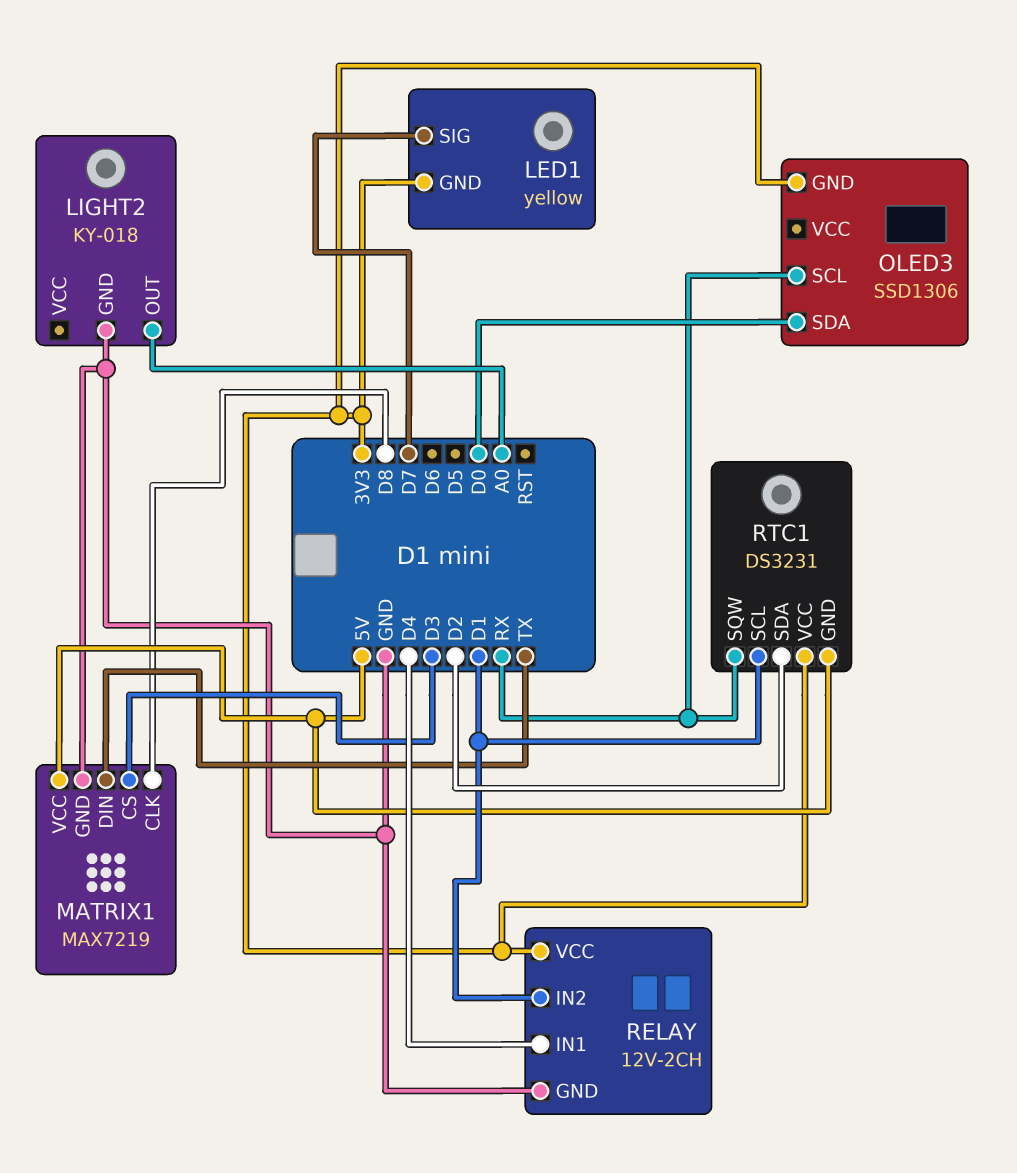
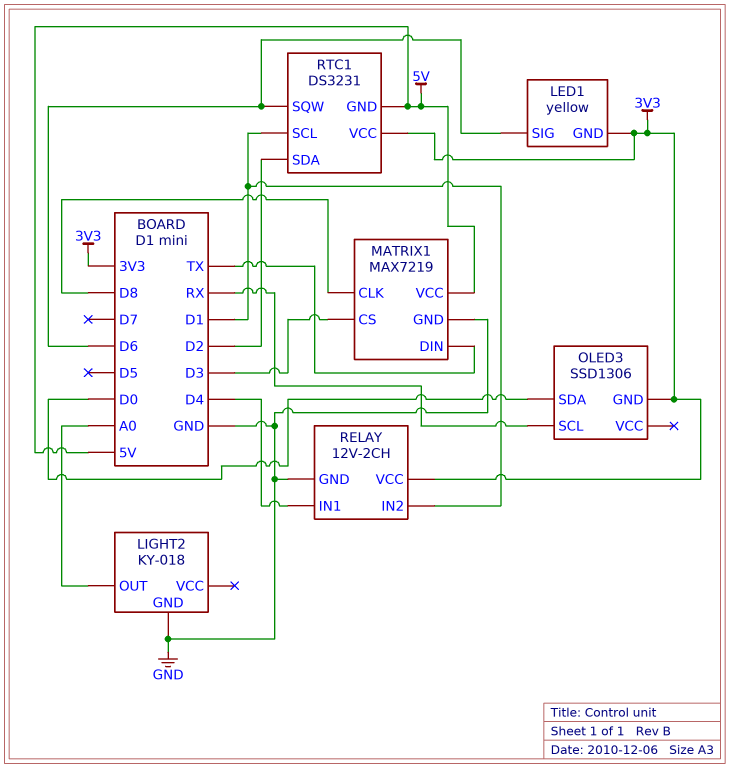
LED1 pin SIG: D7 -> D6
RTC1 pin SQW: RX -> D6

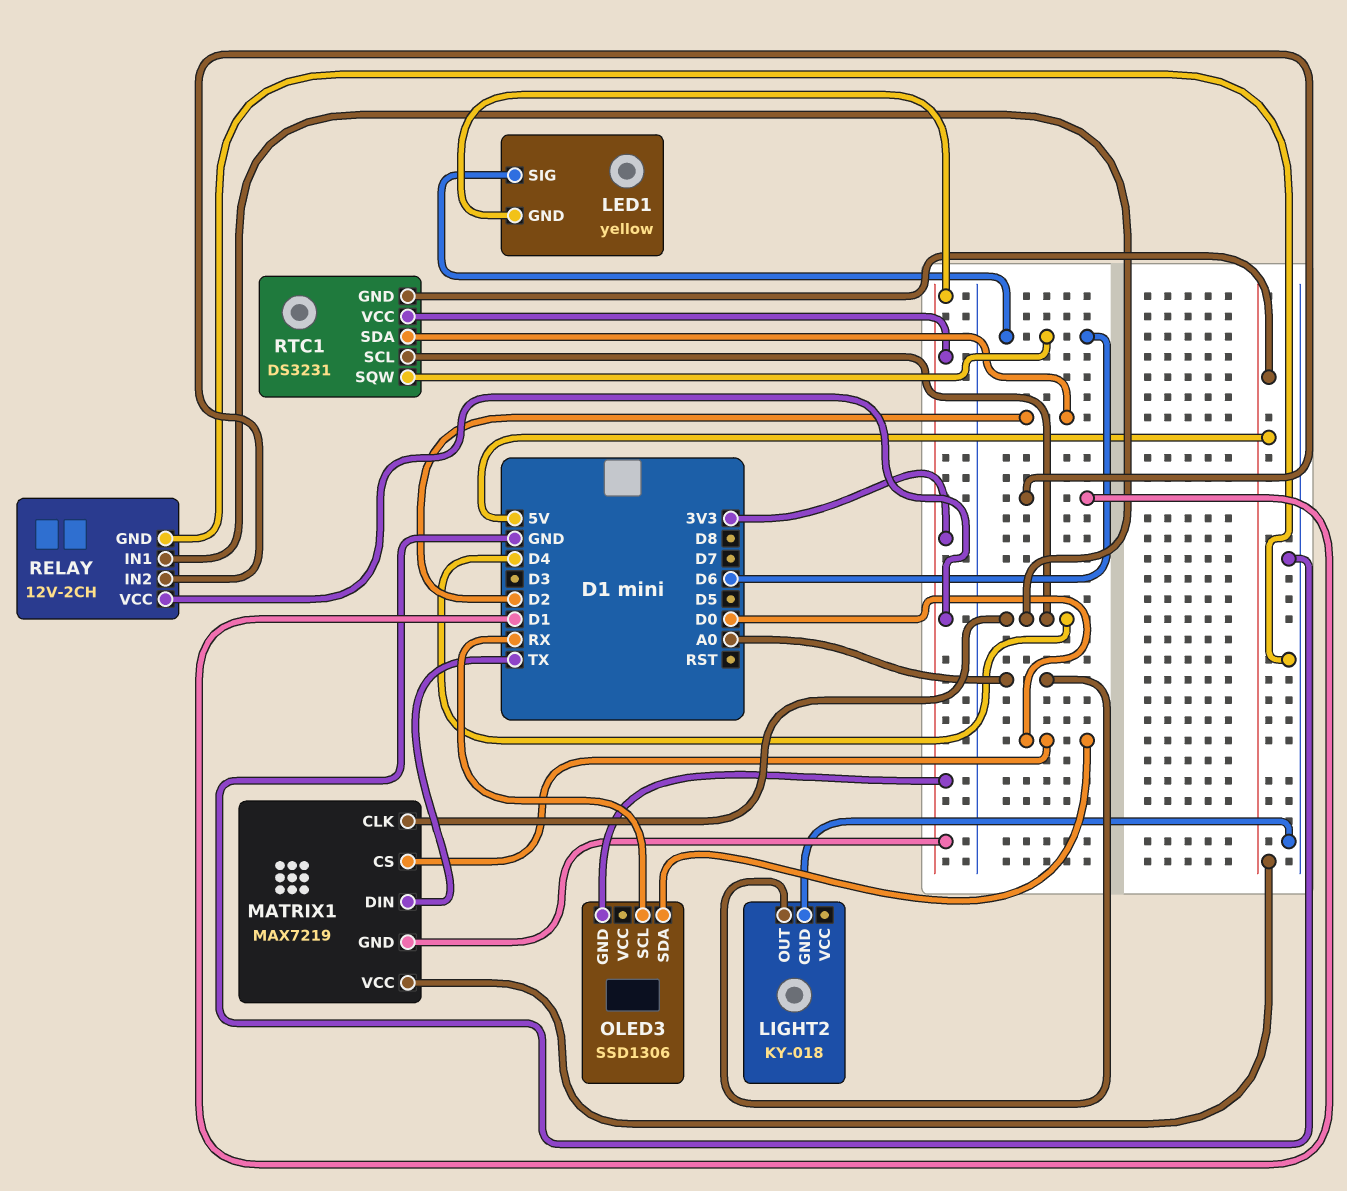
MATRIX1 pin CLK: D8 -> D4
MATRIX1 pin CS: D3 -> D0
MATRIX1 pin GND: GND -> 3V3
RTC1 pin SCL: D1 -> D4

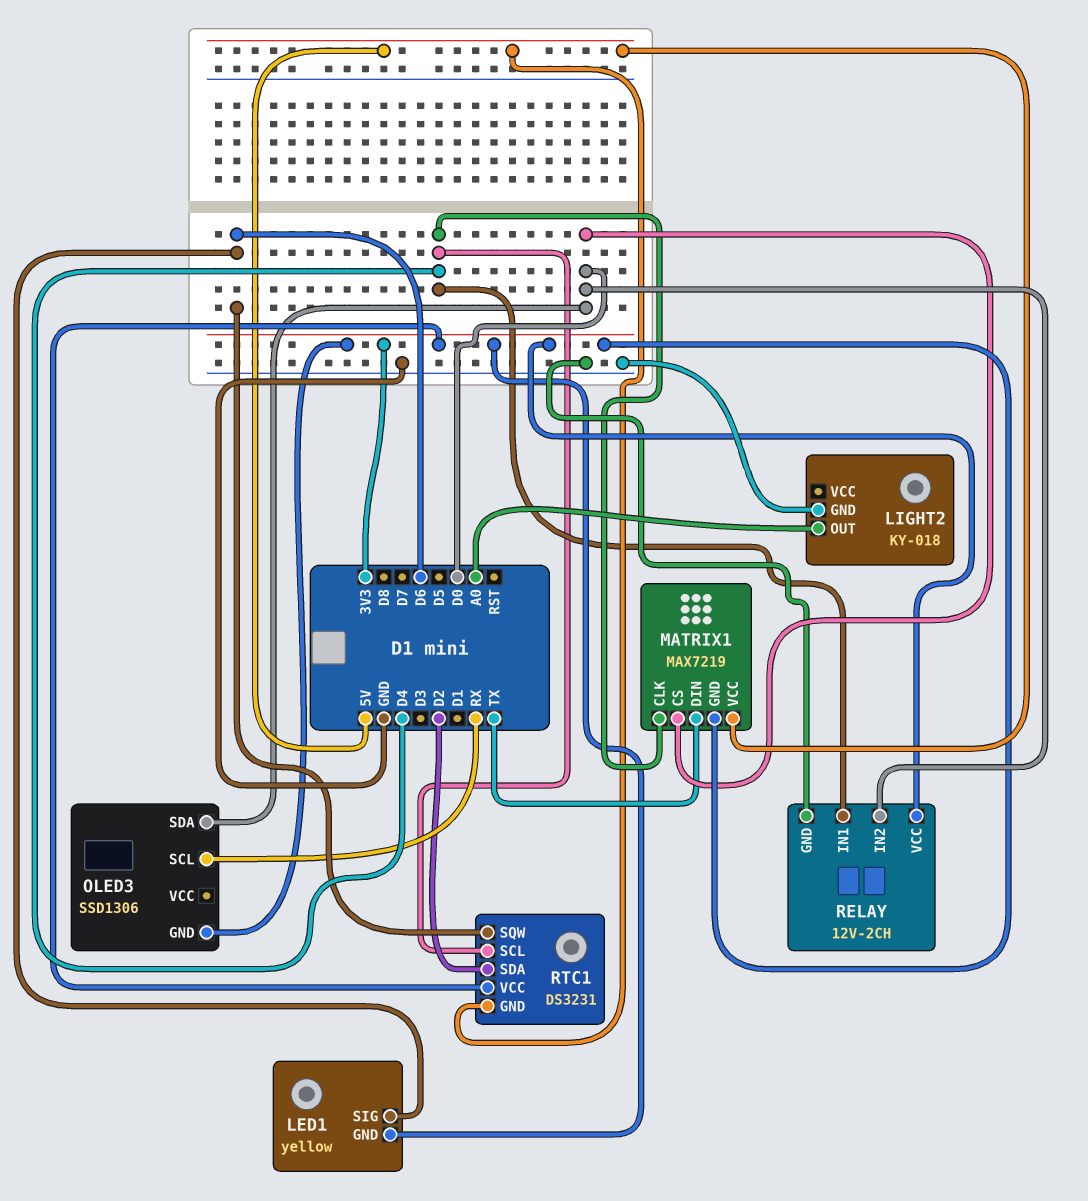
RELAY pin IN2: D1 -> D0

